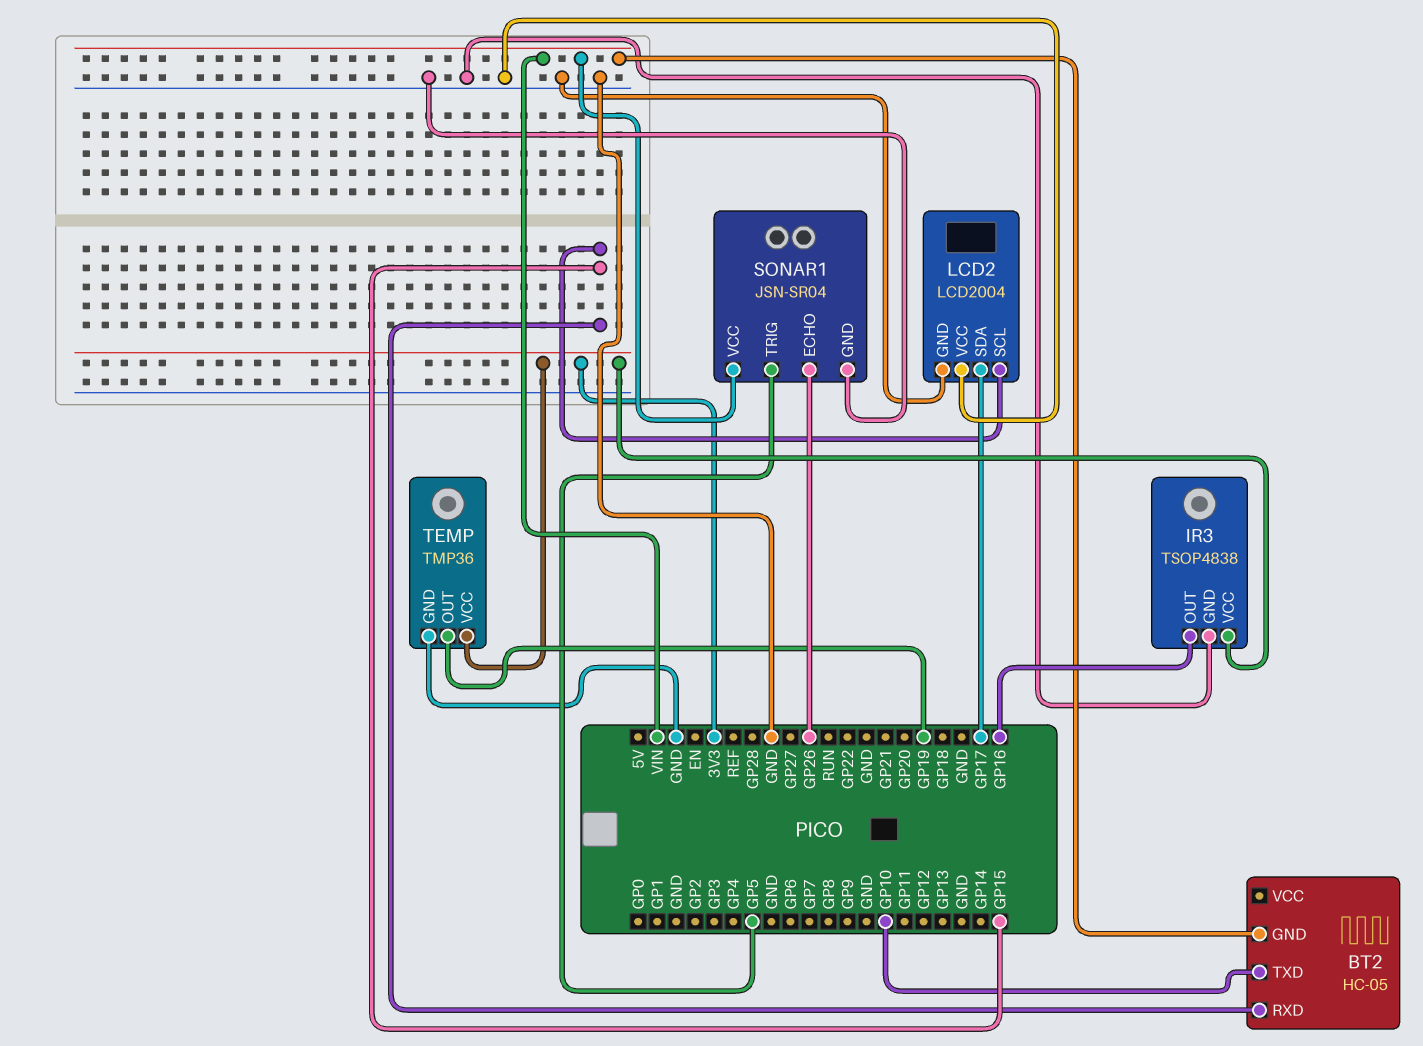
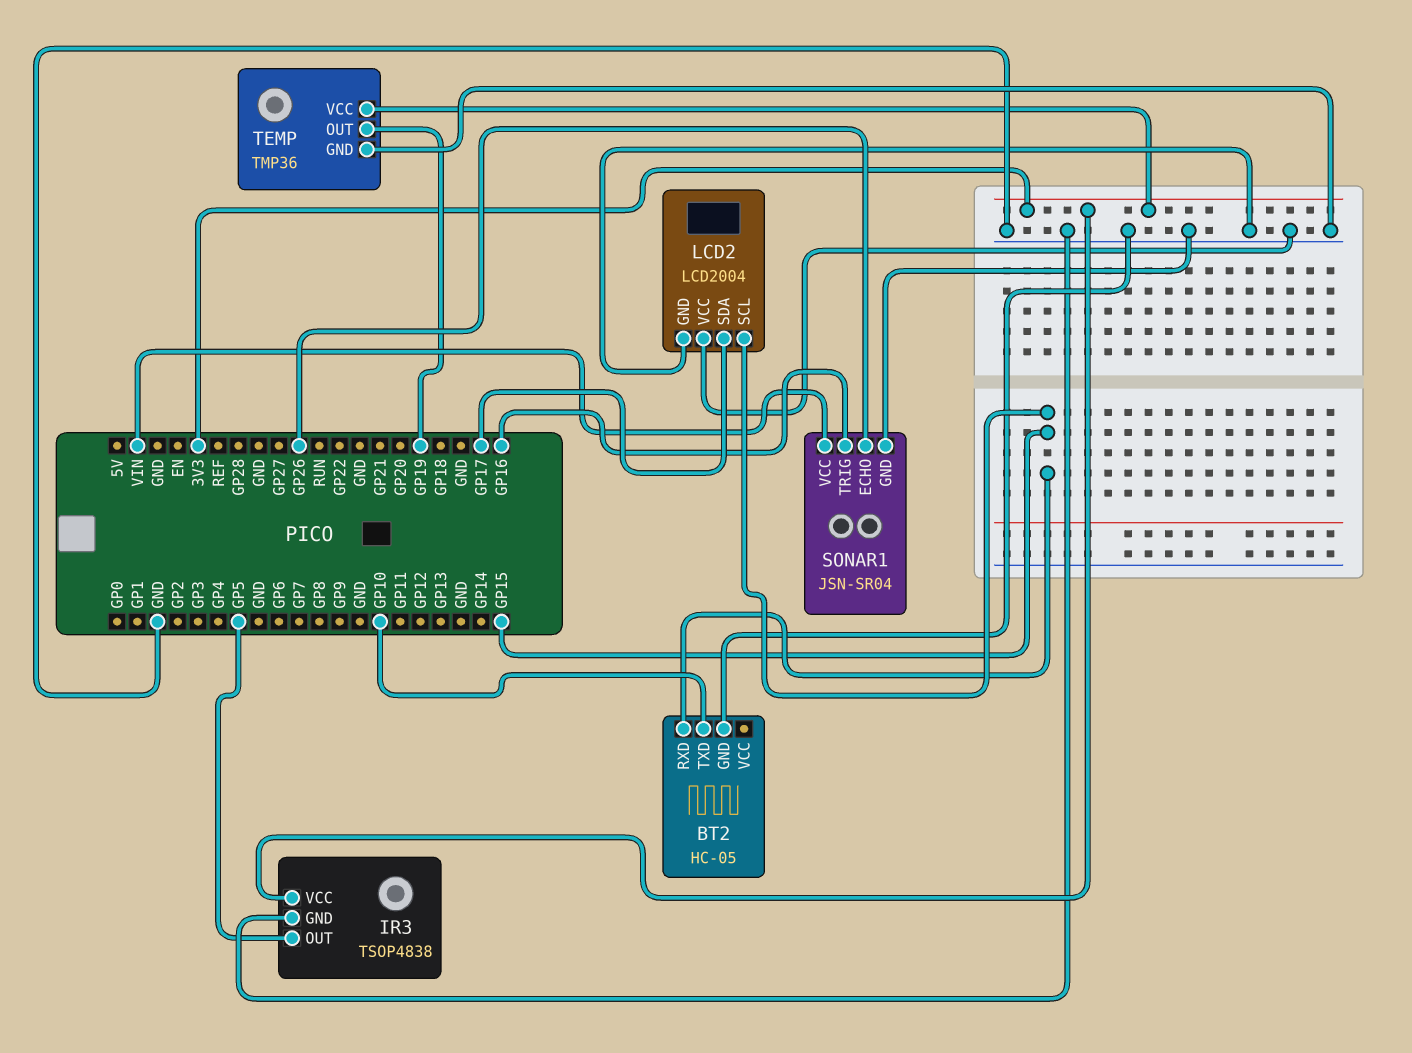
BT2 pin GND: VIN -> GND
IR3 pin OUT: GP16 -> GP5
SONAR1 pin TRIG: GP5 -> GP16

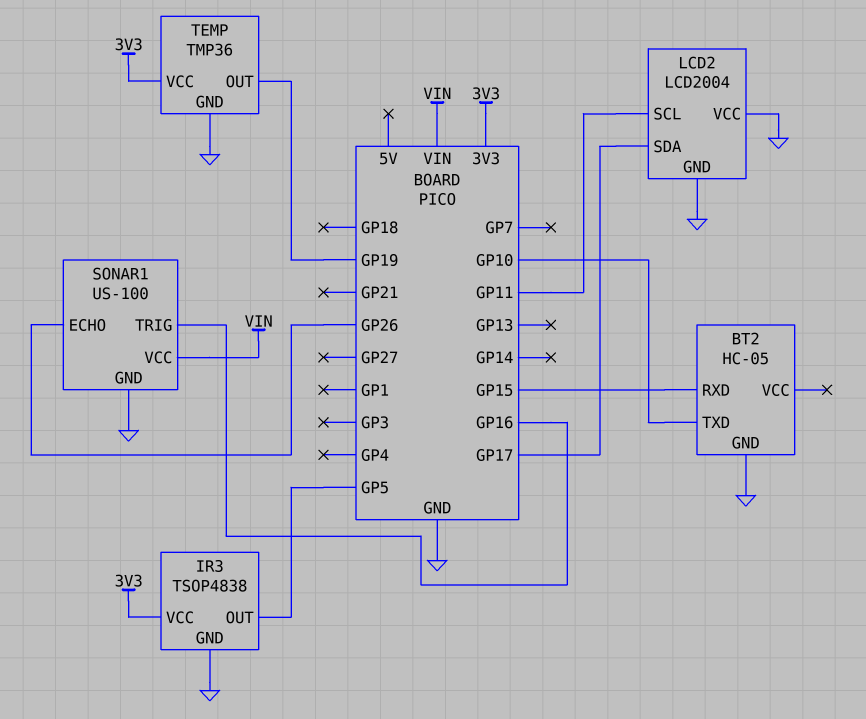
LCD2 pin SCL: GP15 -> GP11
SONAR1: JSN-SR04 -> US-100

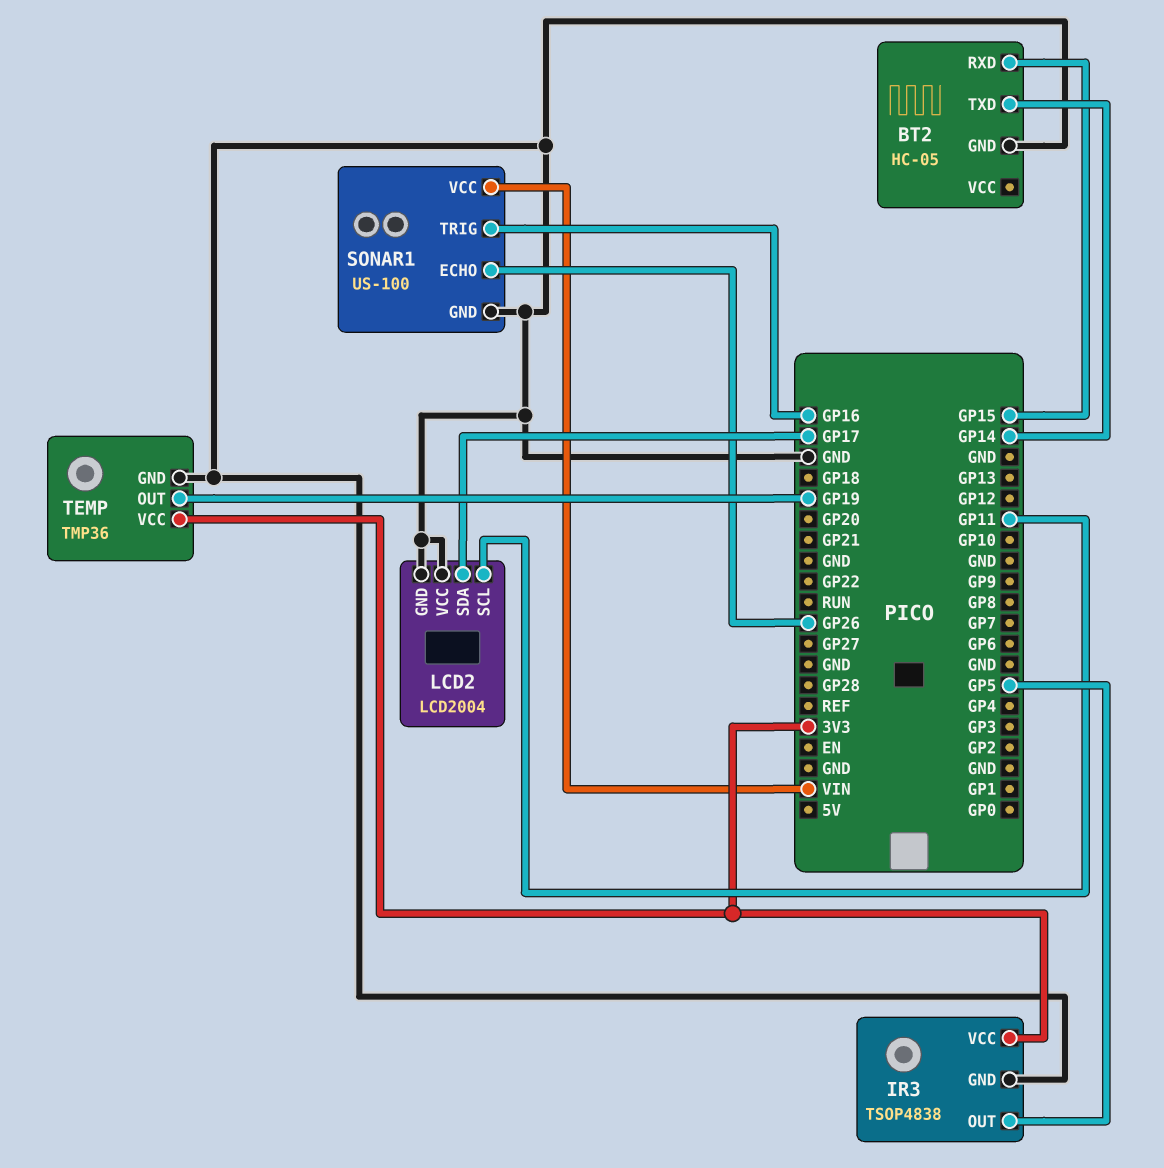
BT2 pin TXD: GP10 -> GP14

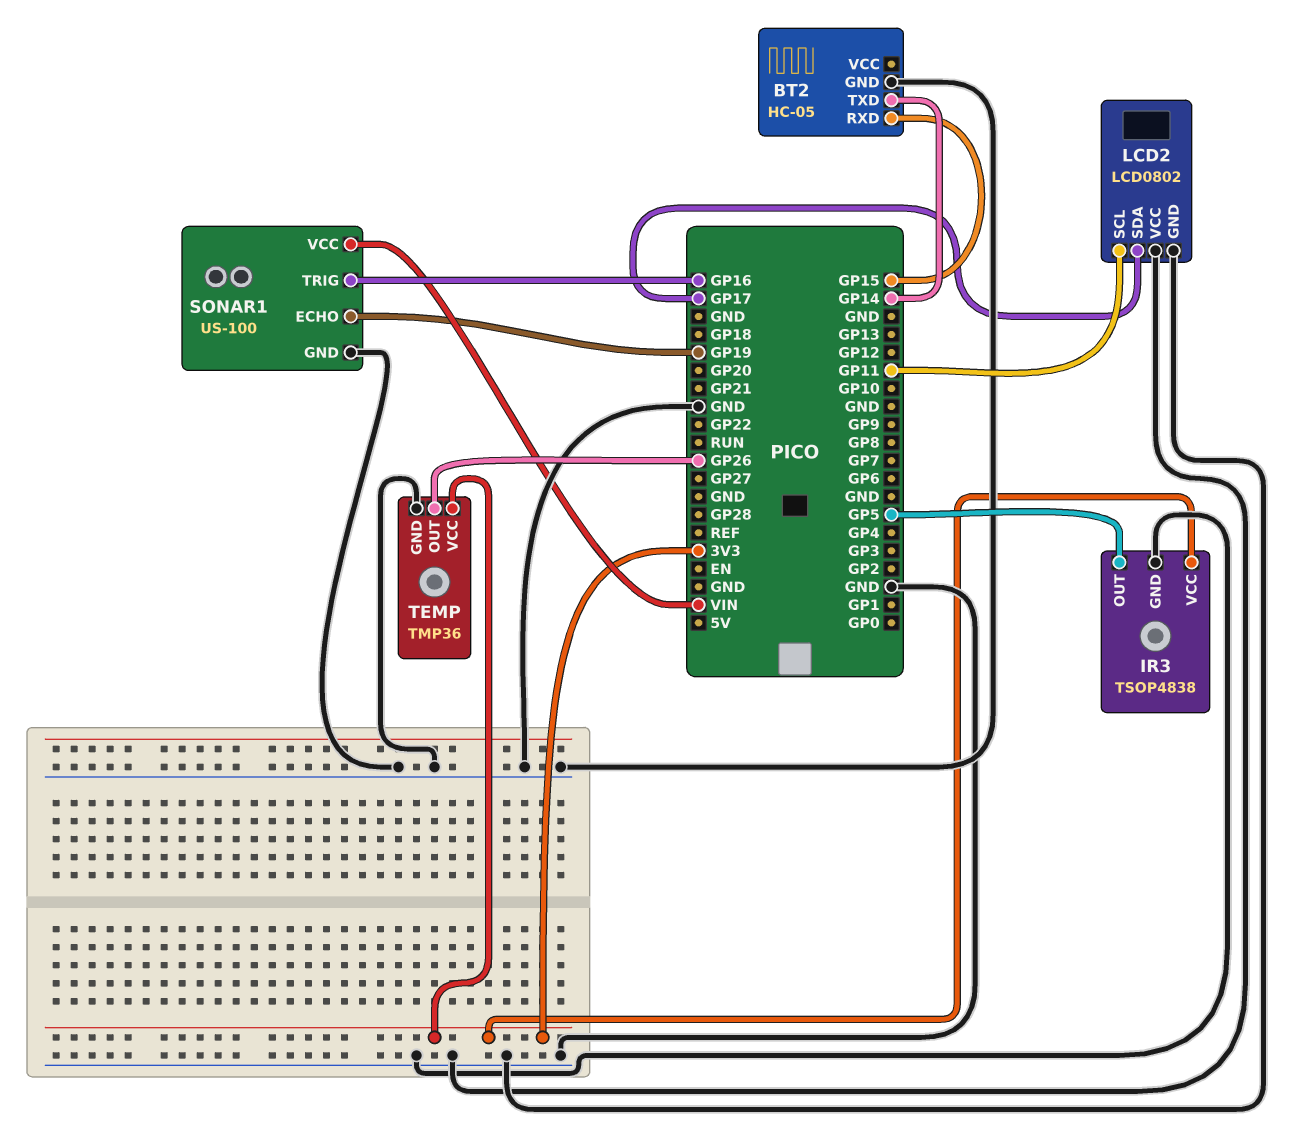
LCD2: LCD2004 -> LCD0802
SONAR1 pin ECHO: GP26 -> GP19
TEMP pin OUT: GP19 -> GP26

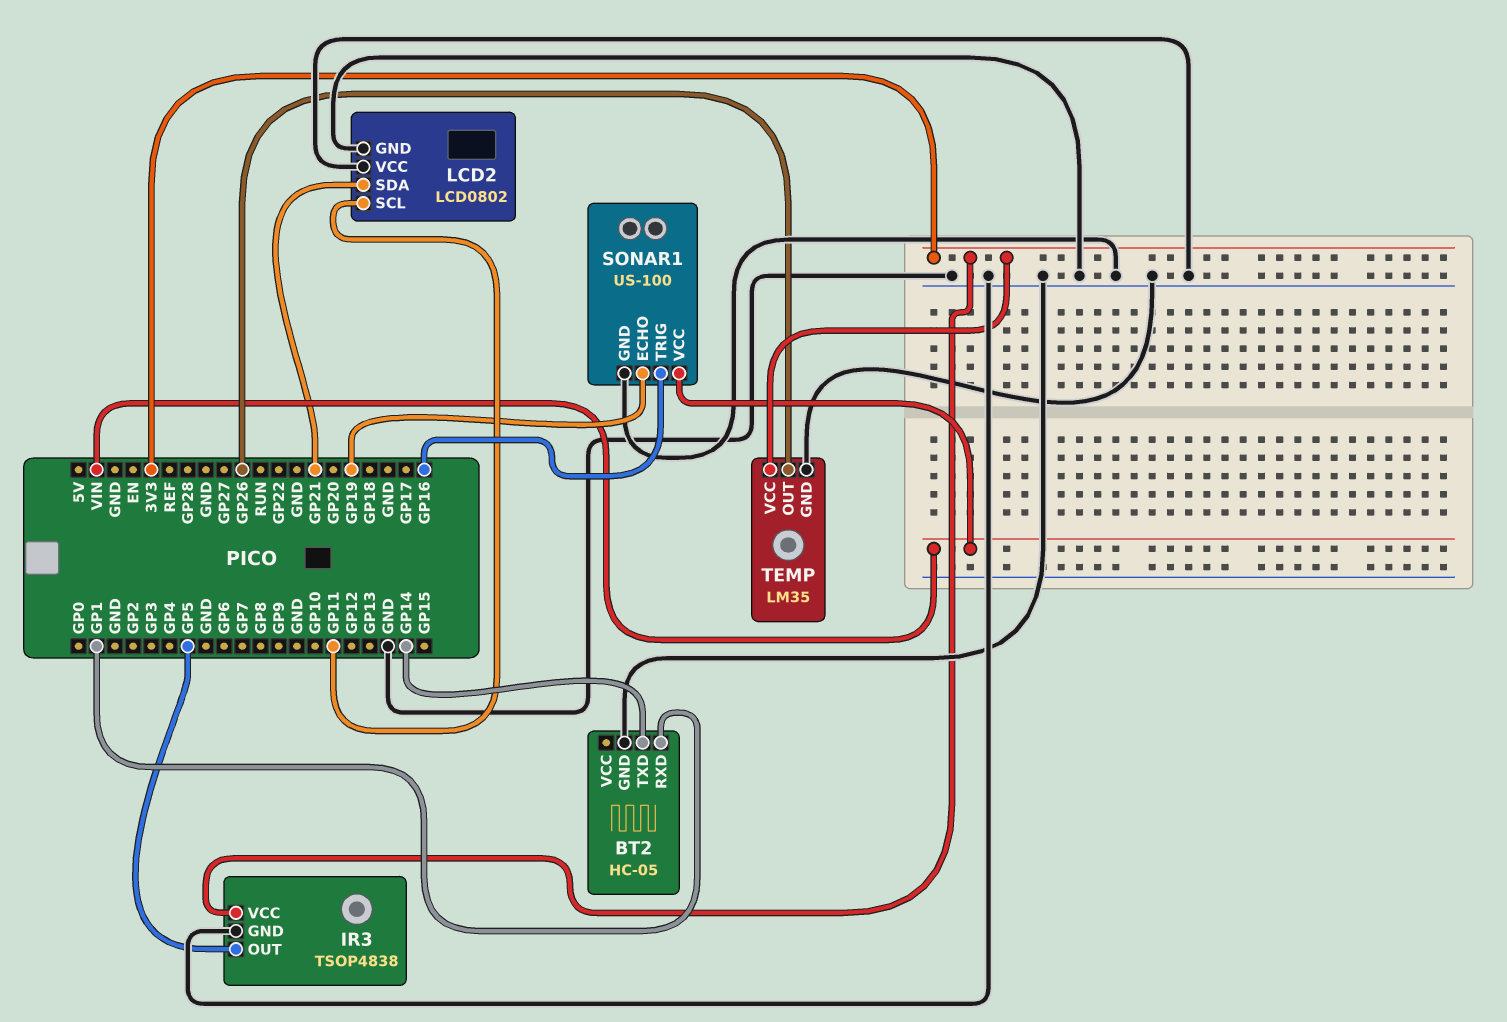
BT2 pin RXD: GP15 -> GP1
LCD2 pin SDA: GP17 -> GP21
TEMP: TMP36 -> LM35

